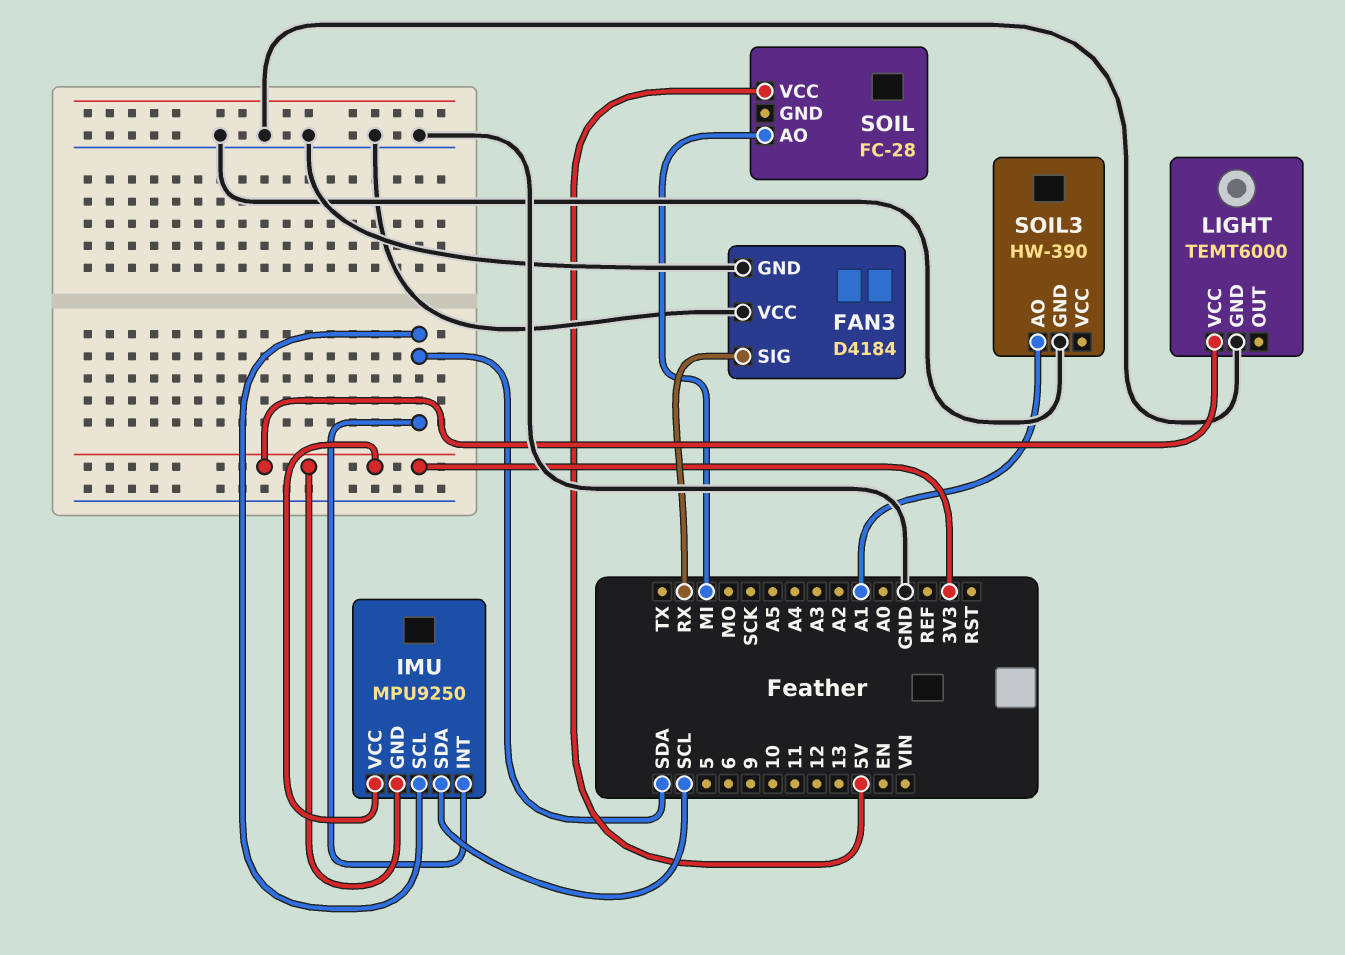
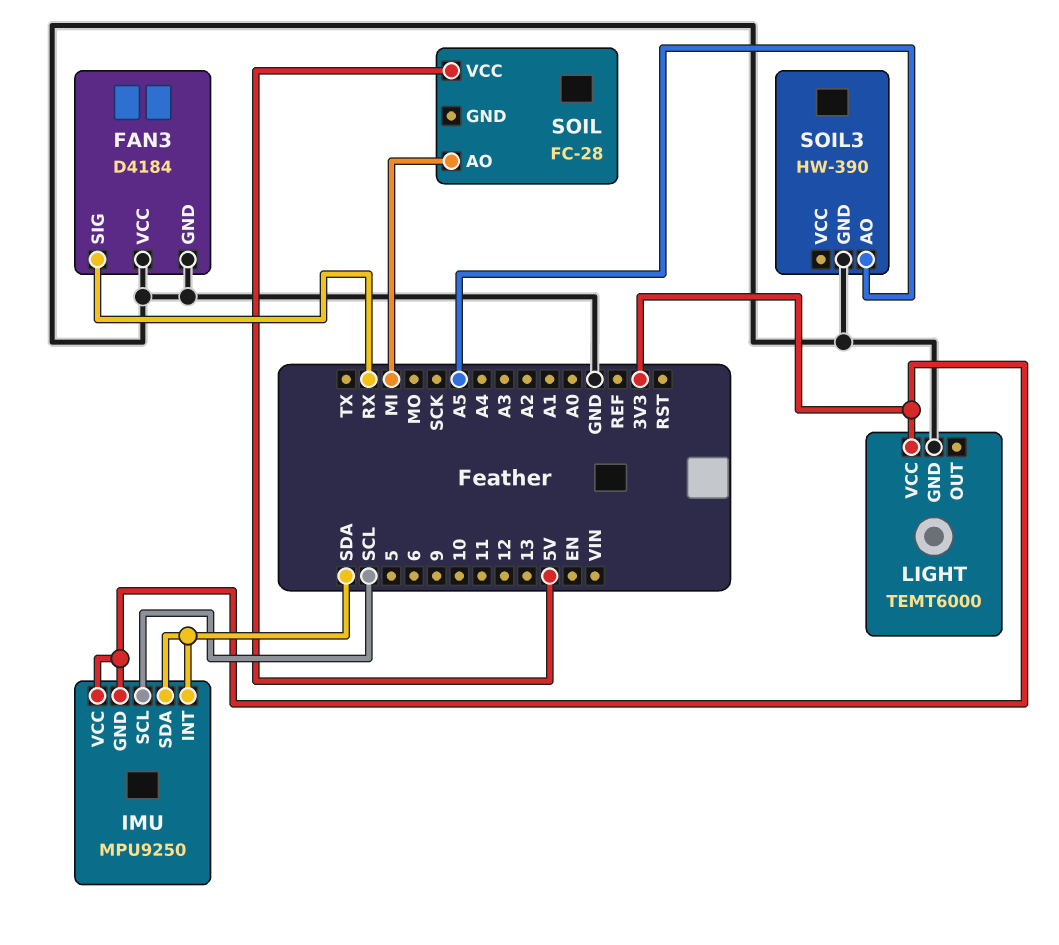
IMU pin SCL: SDA -> SCL
IMU pin SDA: SCL -> SDA
SOIL3 pin AO: A1 -> A5

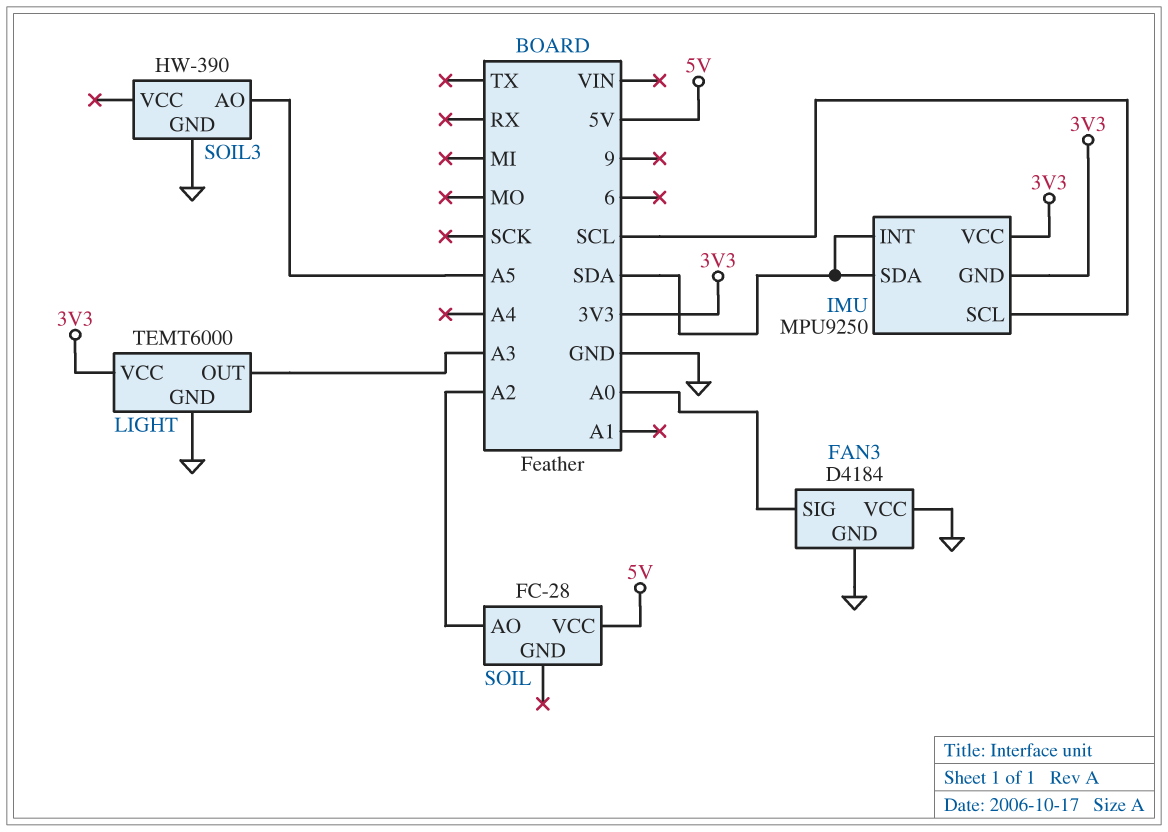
FAN3 pin SIG: RX -> A0
LIGHT pin OUT: none -> A3
SOIL pin AO: MI -> A2

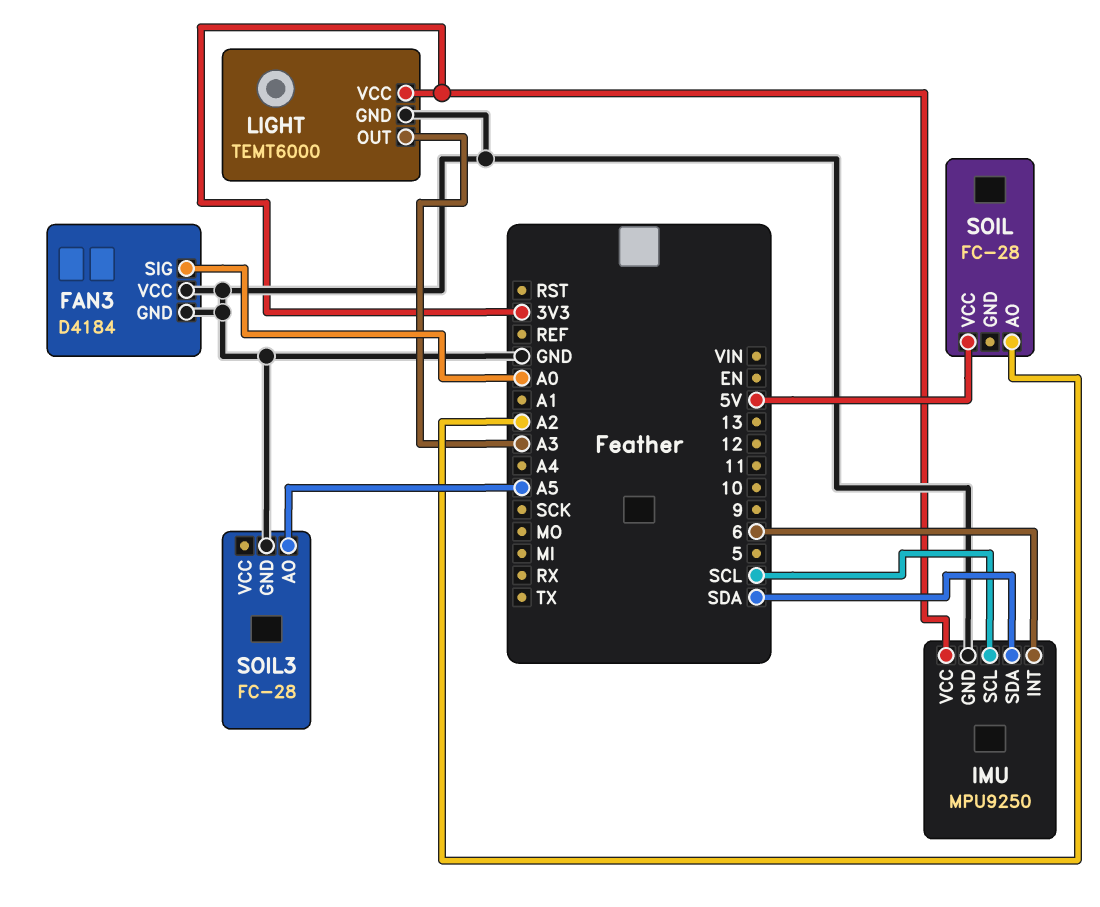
IMU pin GND: 3V3 -> GND
IMU pin INT: SDA -> 6
SOIL3: HW-390 -> FC-28

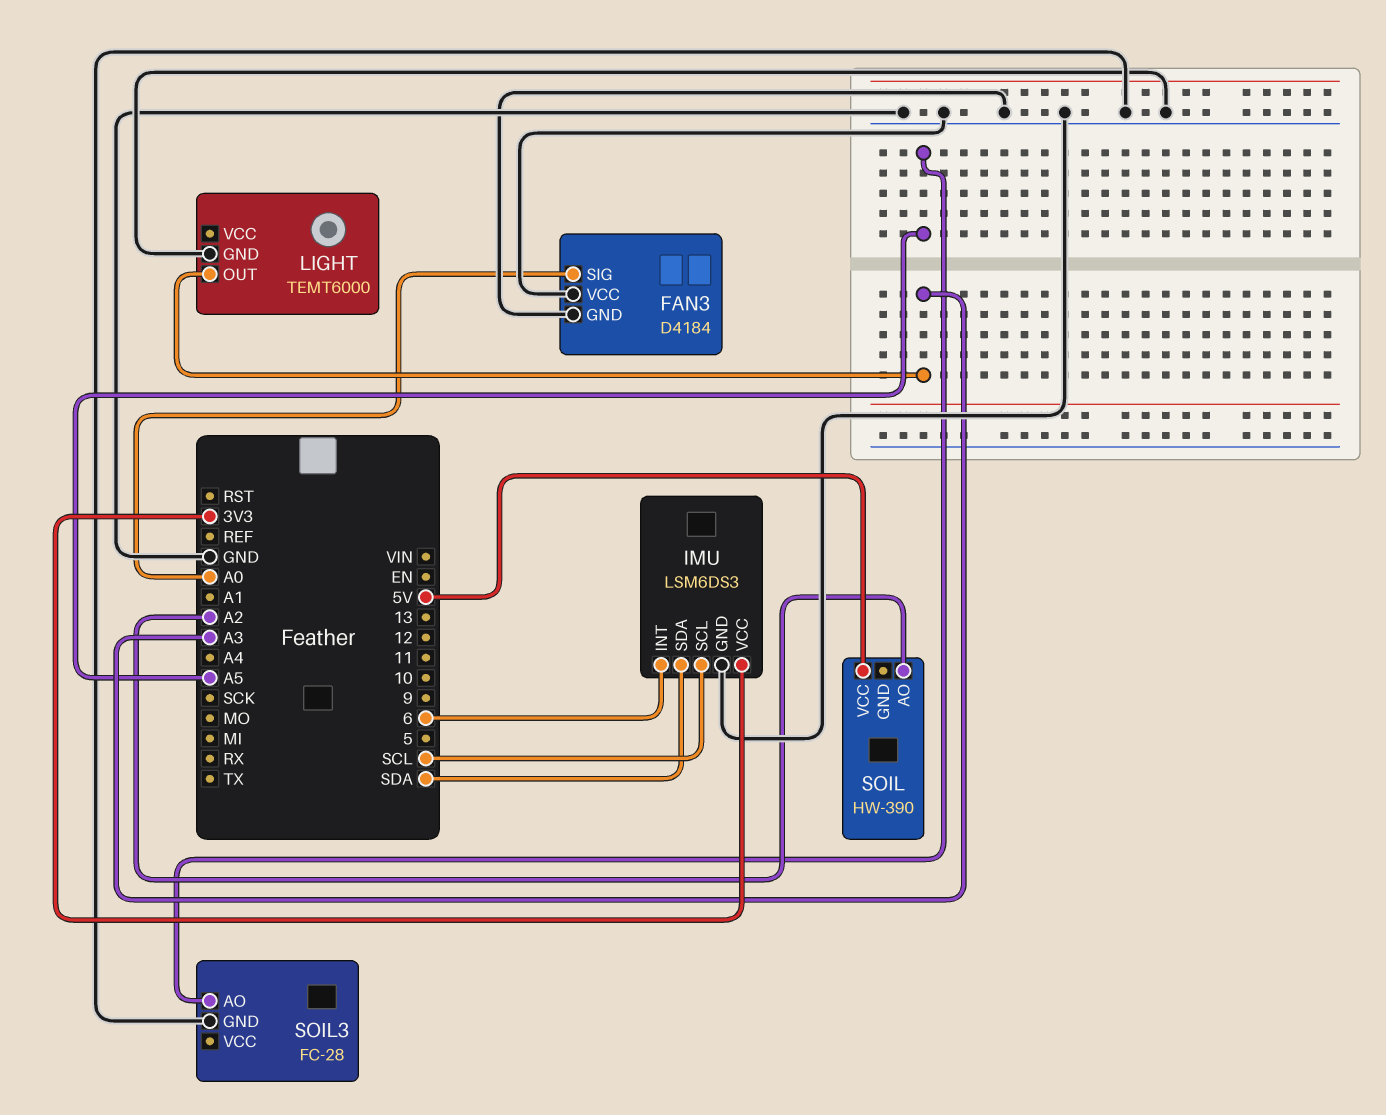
IMU: MPU9250 -> LSM6DS3
LIGHT pin VCC: 3V3 -> none
SOIL: FC-28 -> HW-390

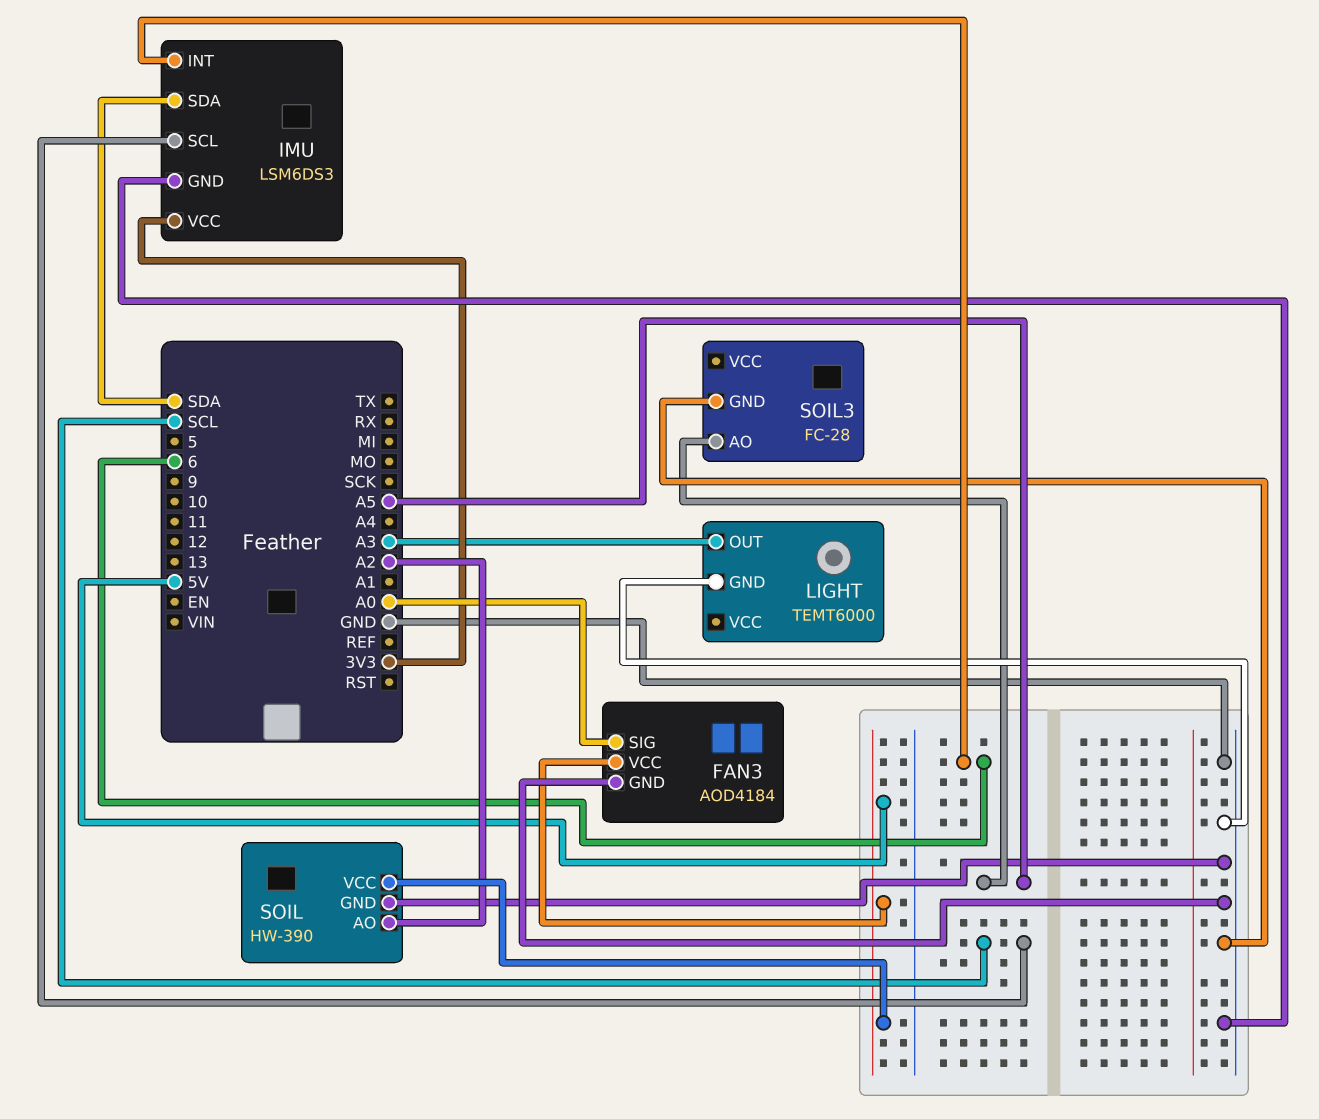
FAN3: D4184 -> AOD4184
FAN3 pin VCC: GND -> 5V
SOIL pin GND: none -> GND

